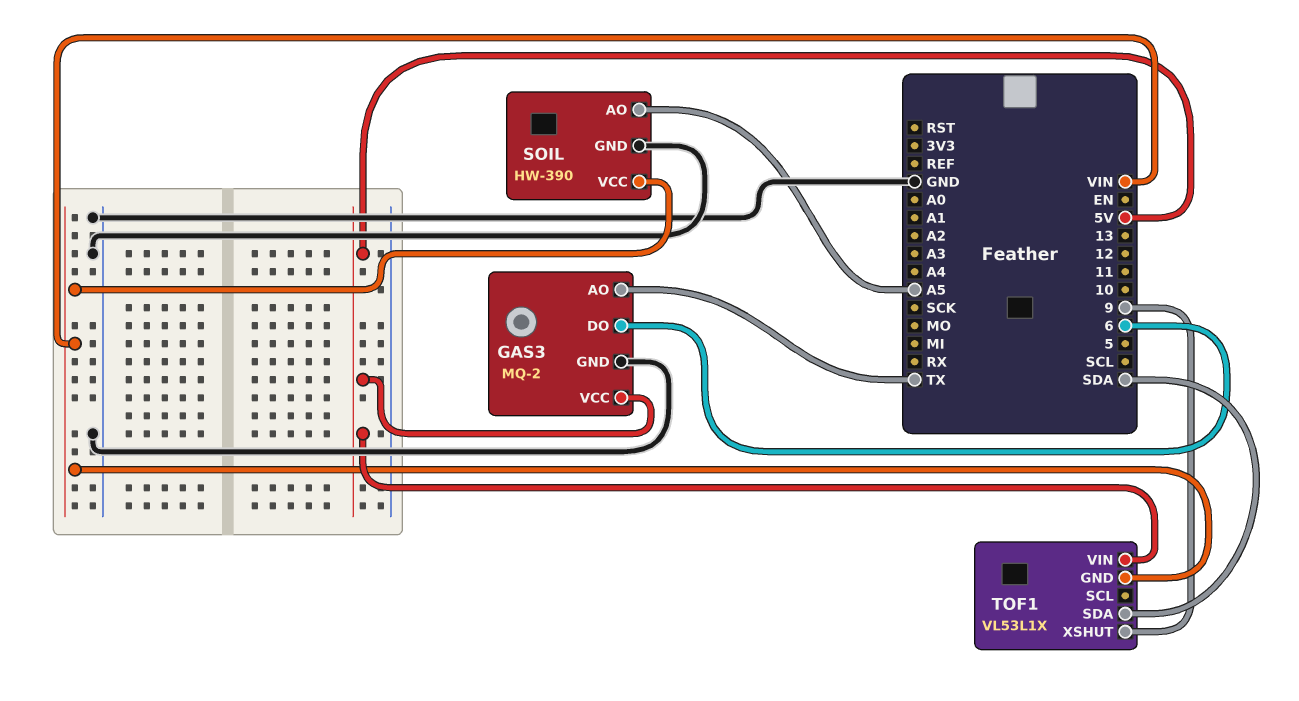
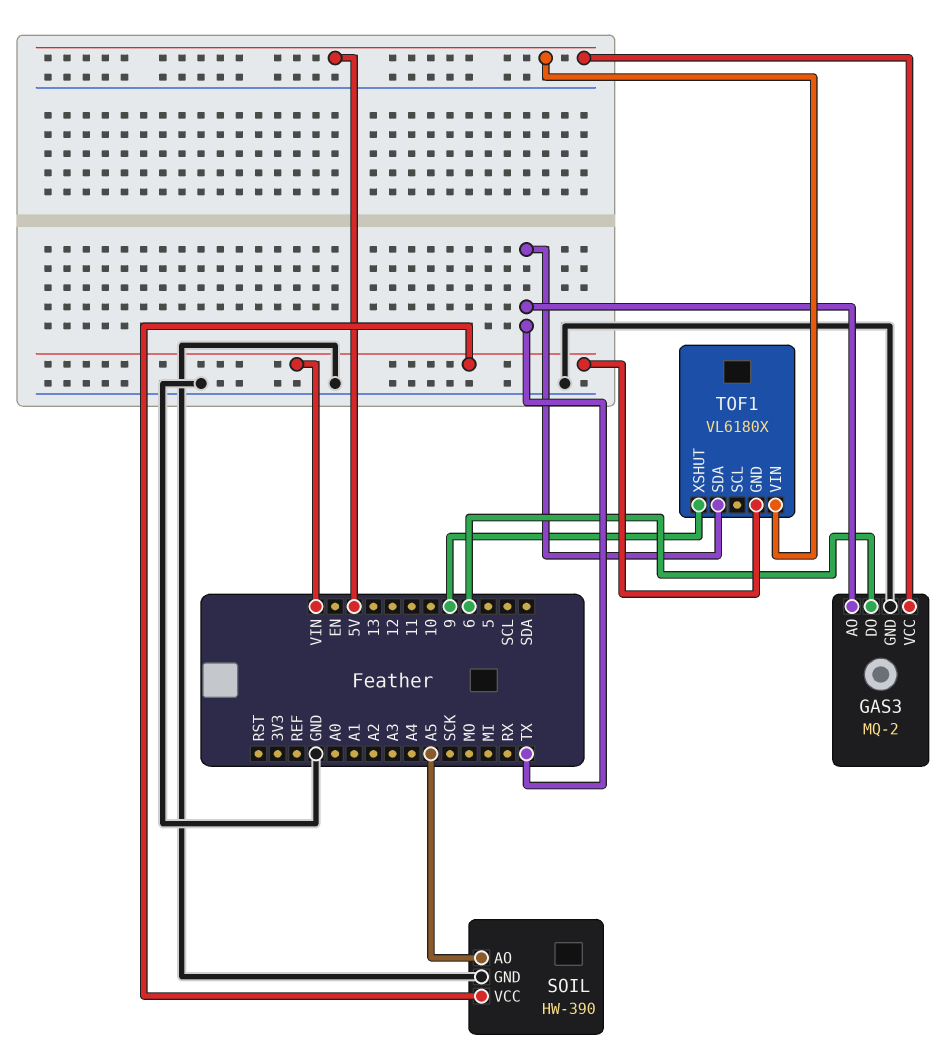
TOF1: VL53L1X -> VL6180X
TOF1 pin SDA: SDA -> TX

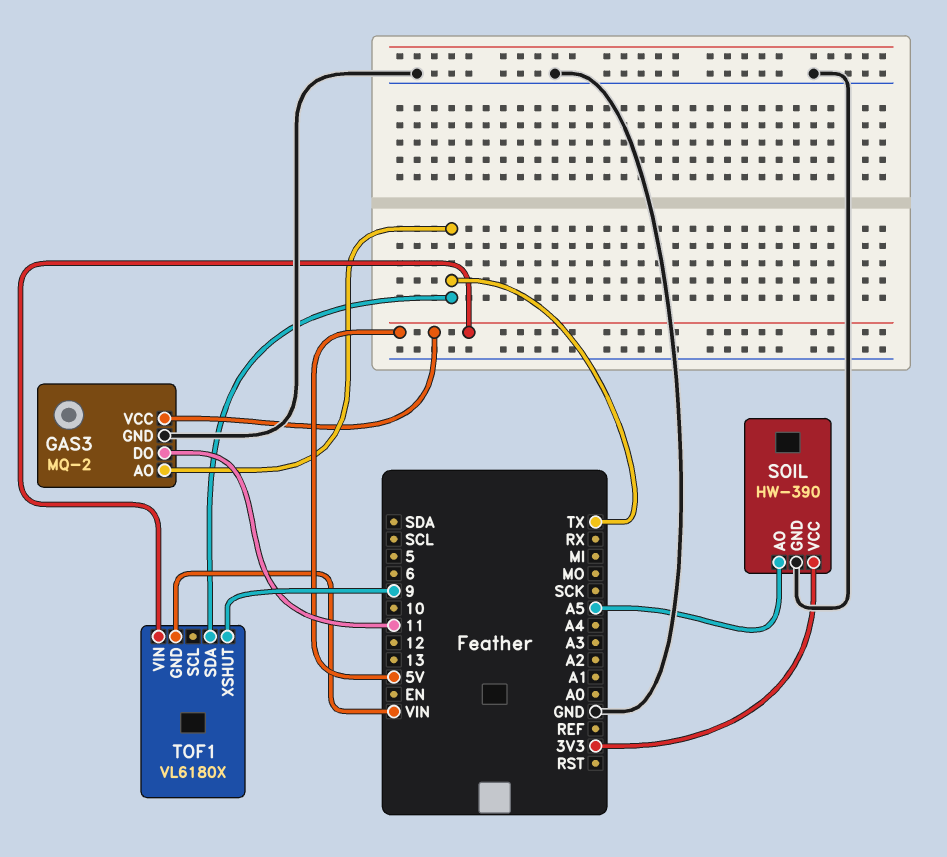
GAS3 pin DO: 6 -> 11
SOIL pin VCC: VIN -> 3V3

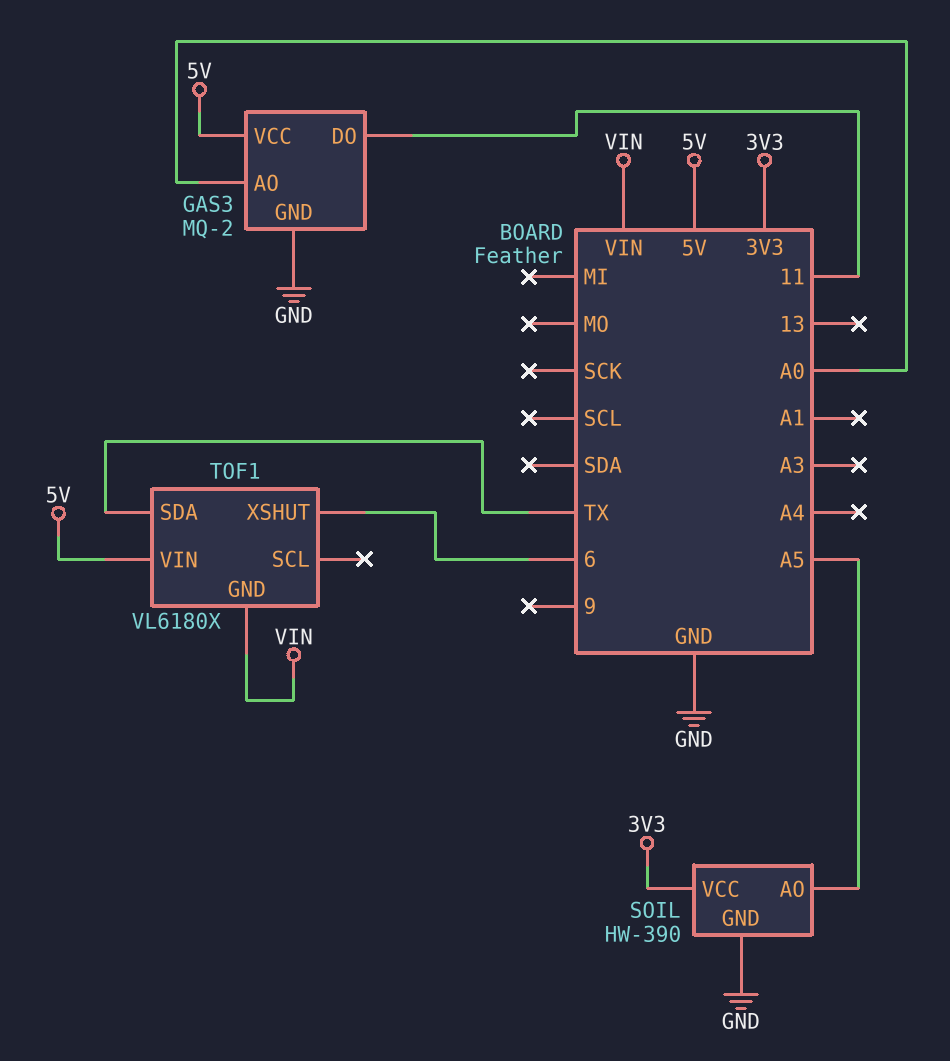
GAS3 pin AO: TX -> A0
TOF1 pin XSHUT: 9 -> 6

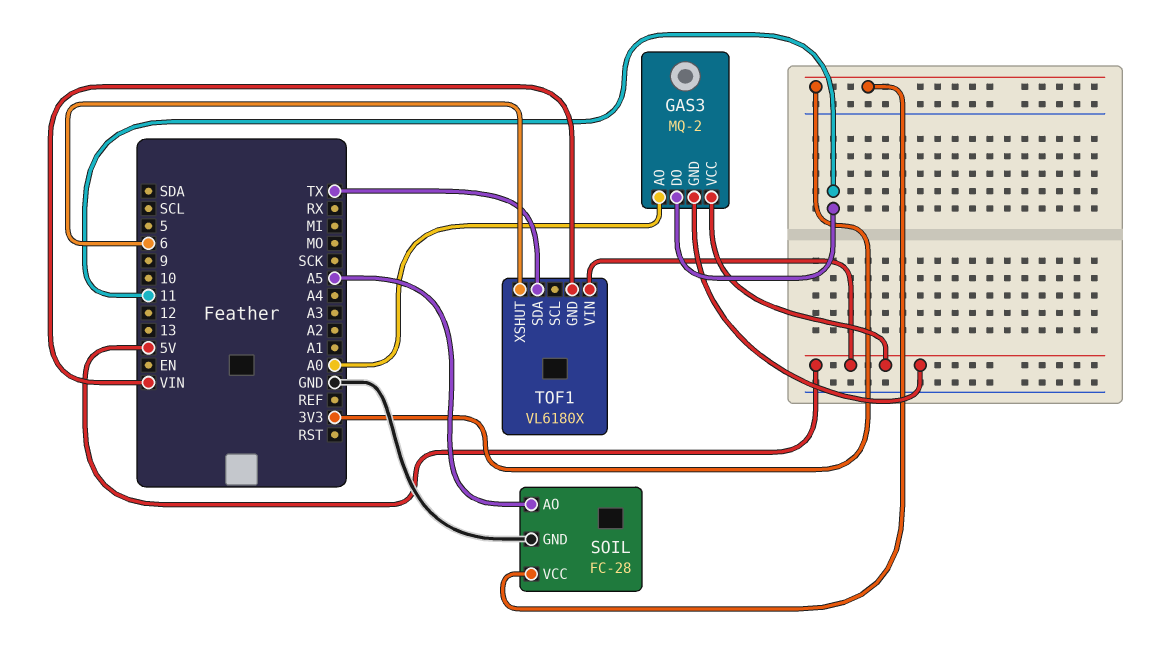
GAS3 pin GND: GND -> 5V
SOIL: HW-390 -> FC-28

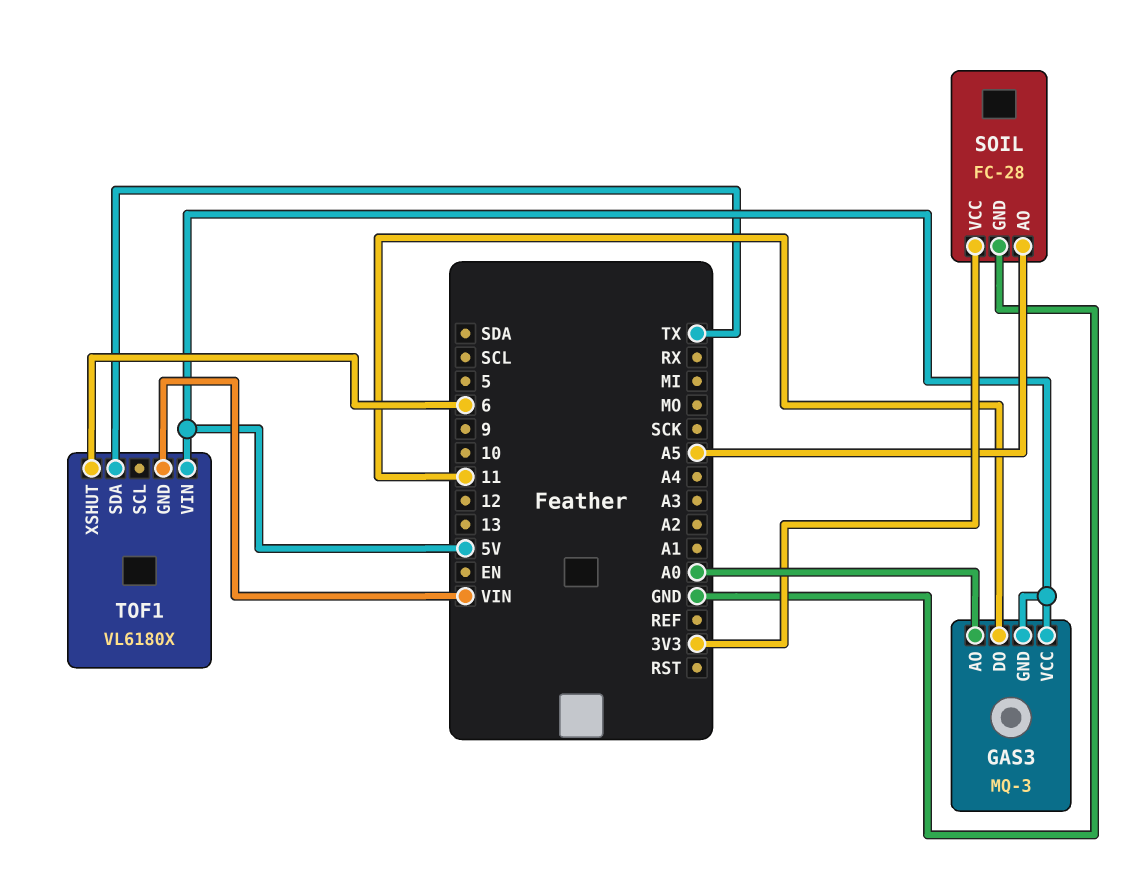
GAS3: MQ-2 -> MQ-3

